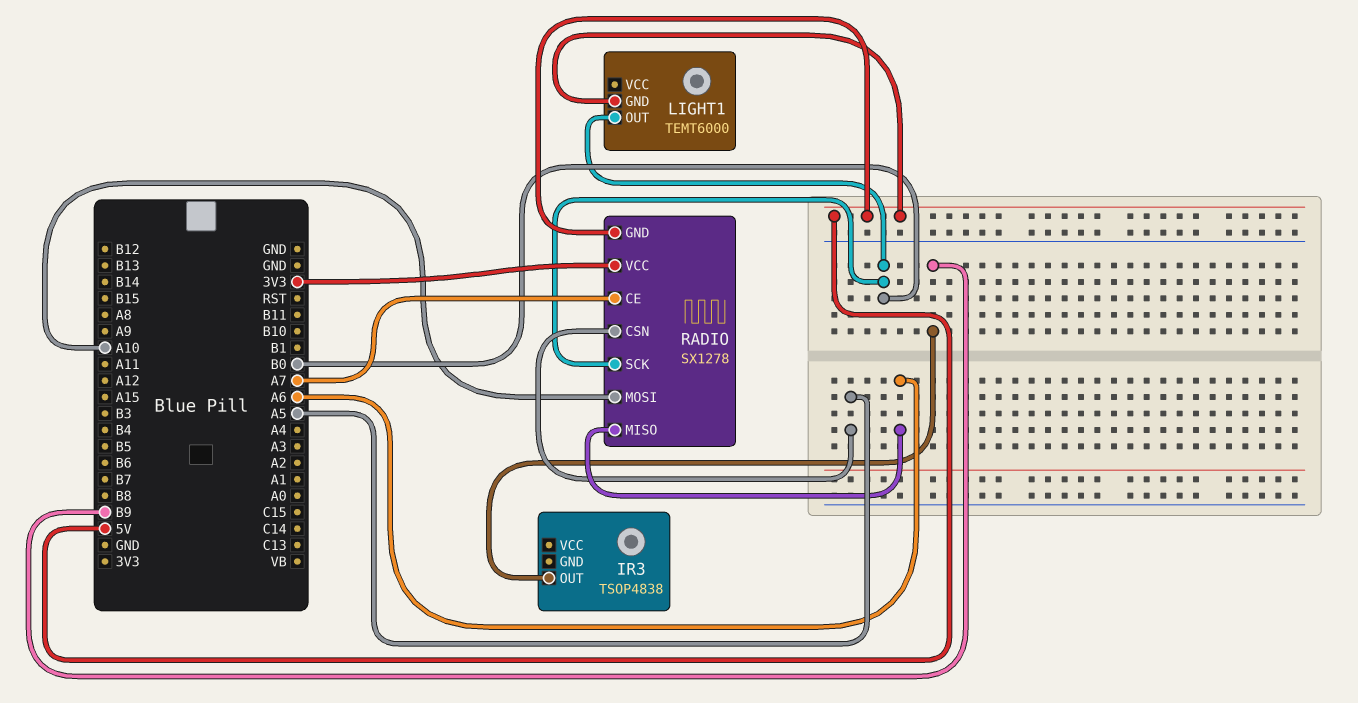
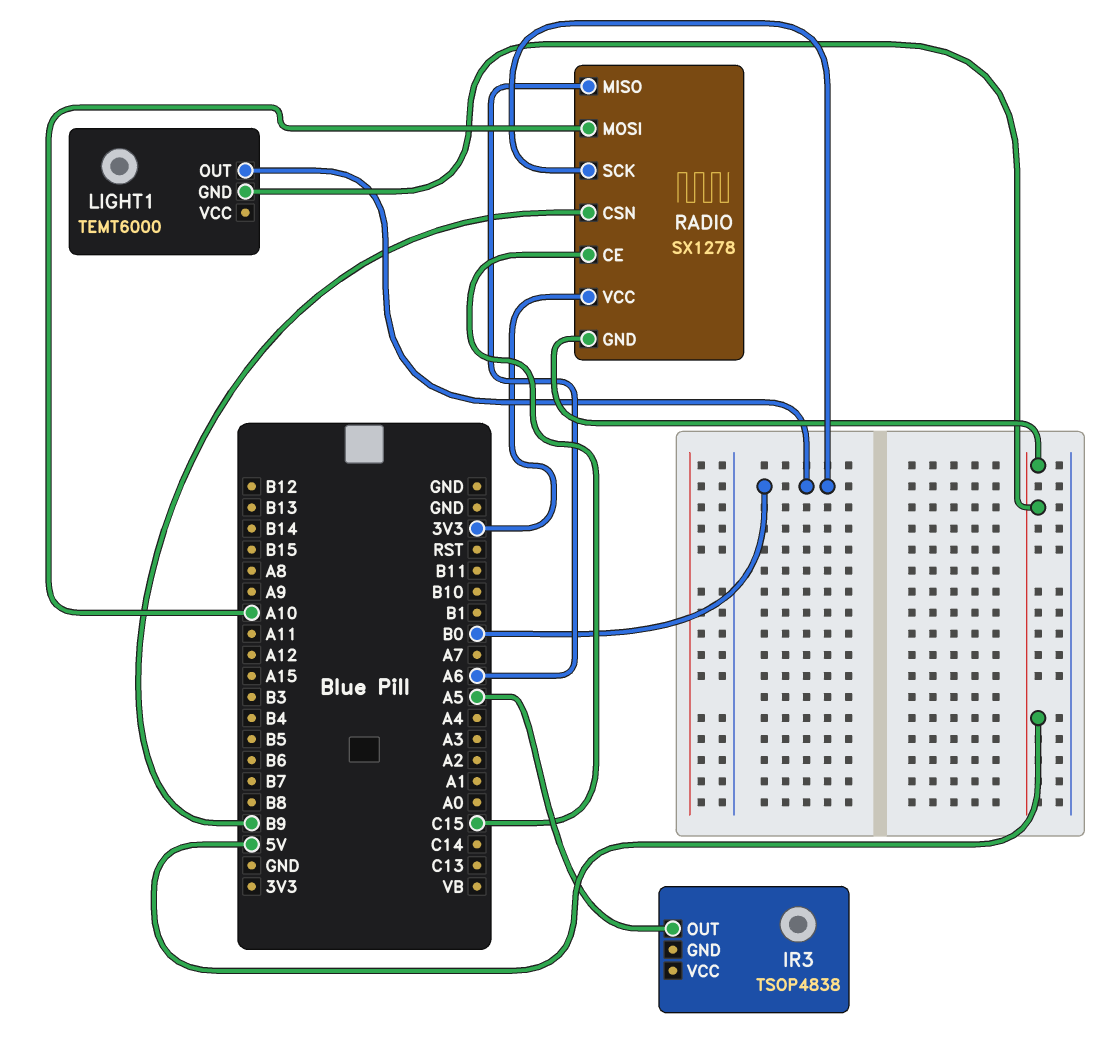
IR3 pin OUT: B9 -> A5
RADIO pin CE: A7 -> C15
RADIO pin CSN: A5 -> B9

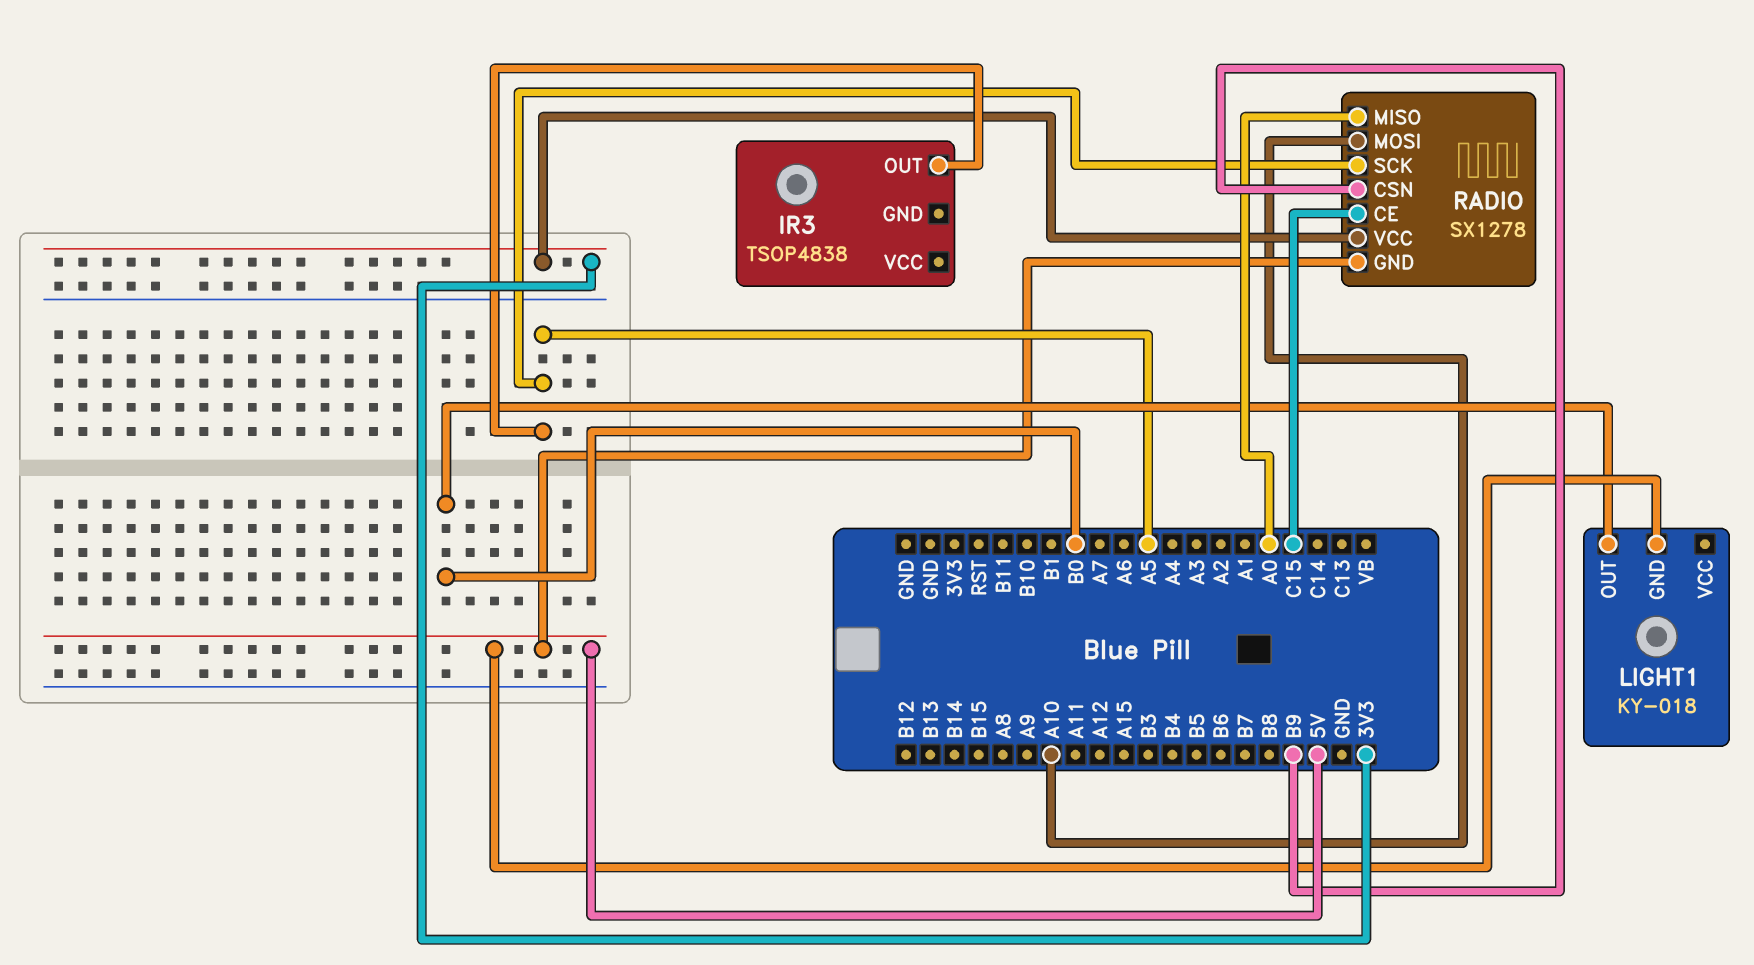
LIGHT1: TEMT6000 -> KY-018
RADIO pin MISO: A6 -> A0
RADIO pin SCK: B0 -> A5

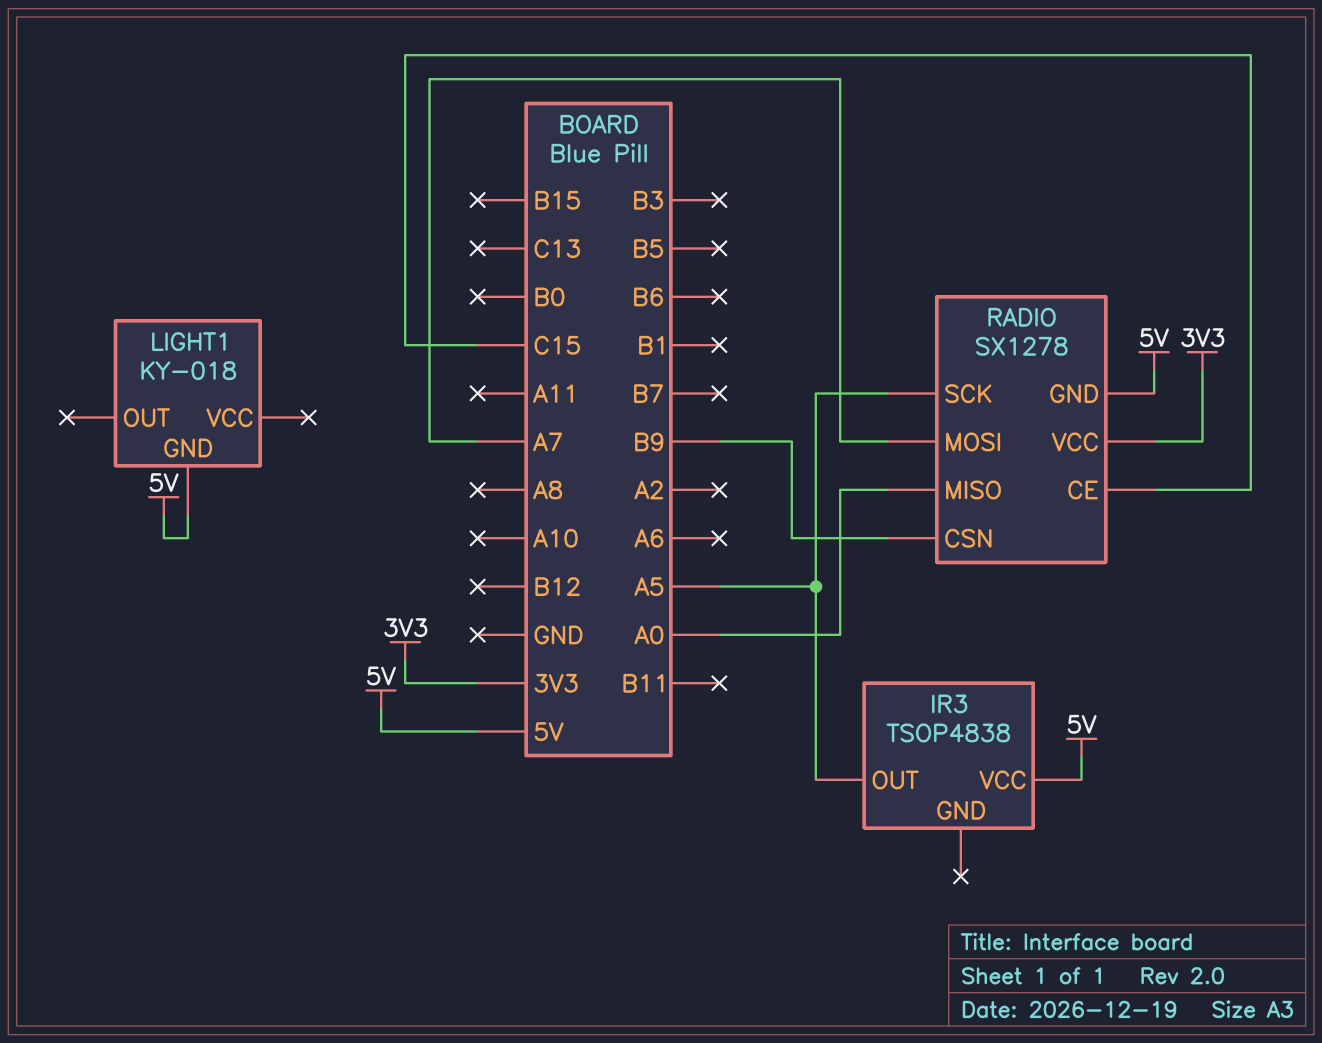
IR3 pin VCC: none -> 5V
LIGHT1 pin OUT: B0 -> none
RADIO pin MOSI: A10 -> A7

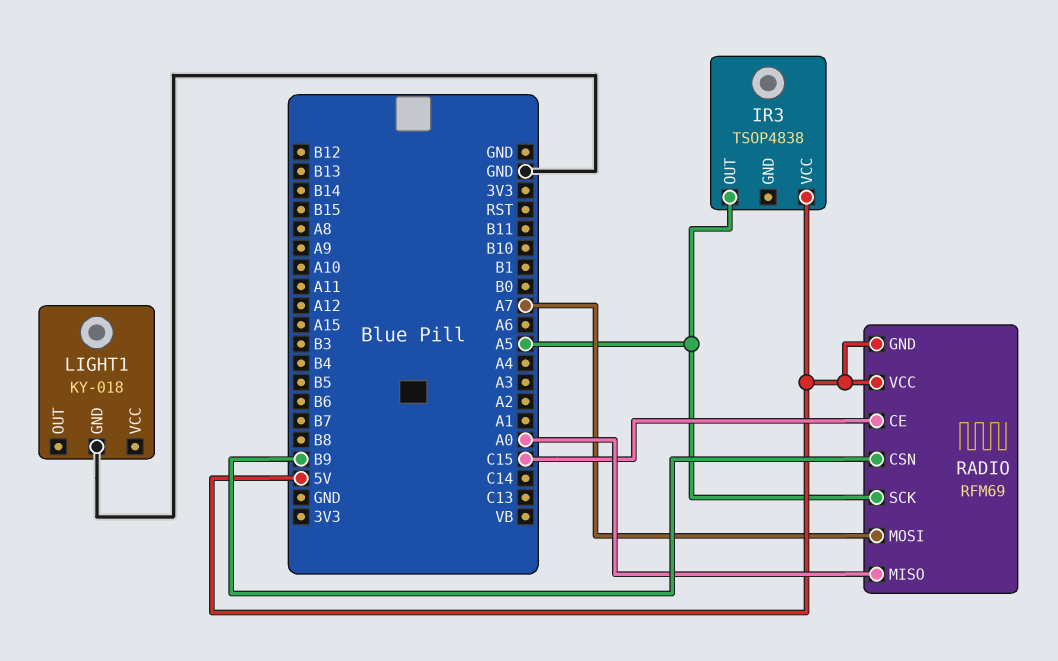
LIGHT1 pin GND: 5V -> GND
RADIO: SX1278 -> RFM69
RADIO pin VCC: 3V3 -> 5V

